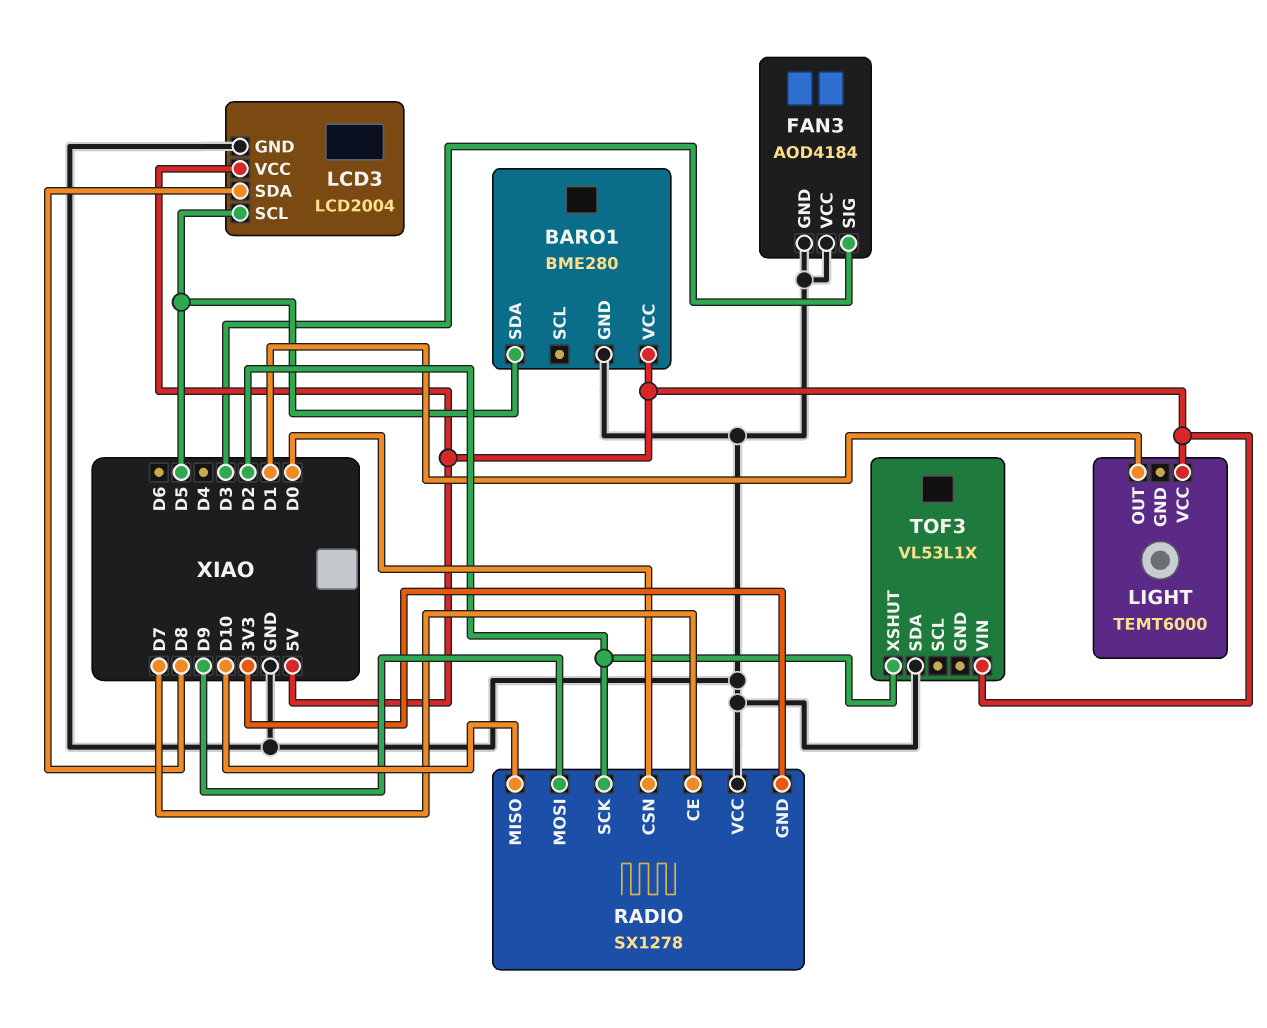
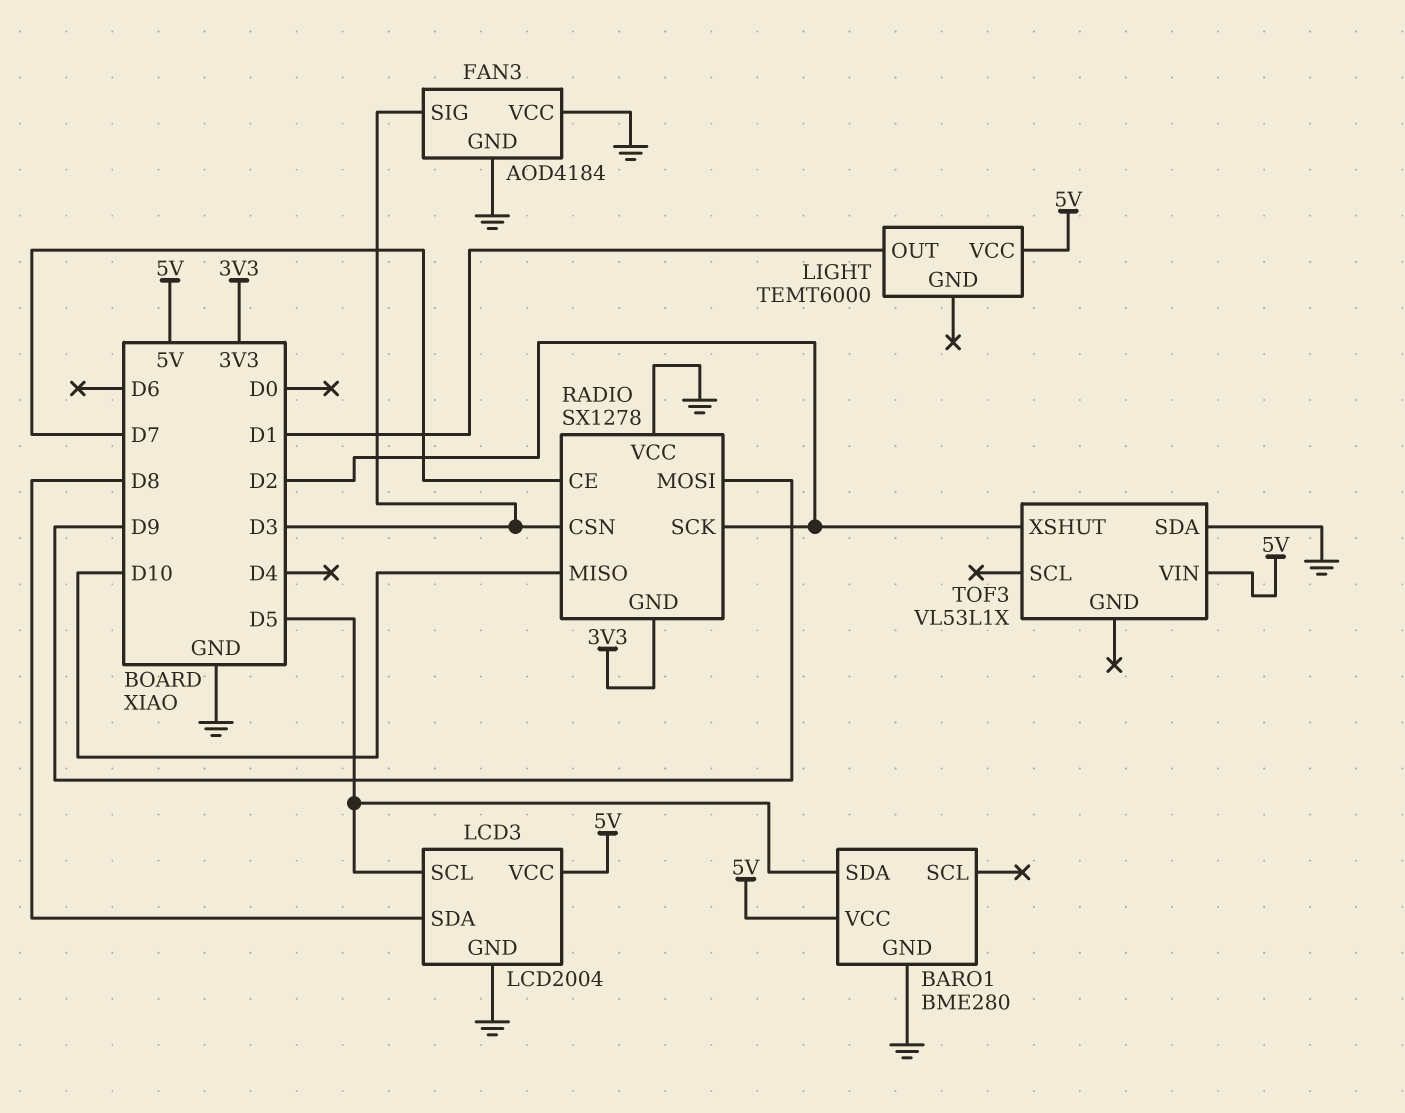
RADIO pin CSN: D0 -> D3

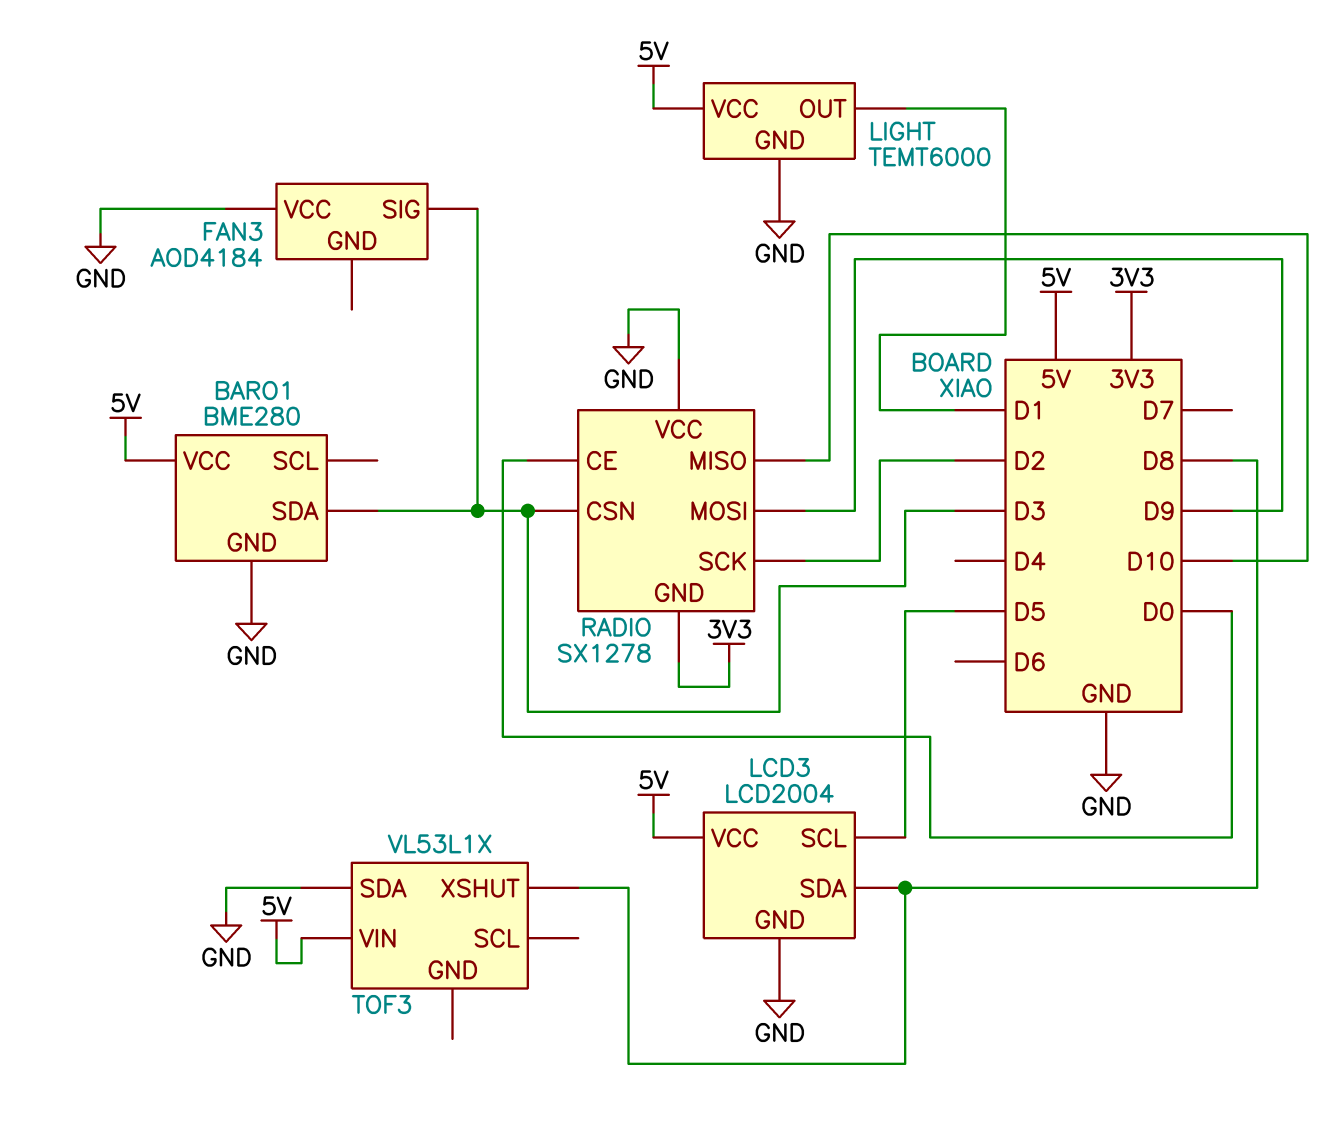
BARO1 pin SDA: D5 -> D3
FAN3 pin GND: GND -> none
LIGHT pin GND: none -> GND
RADIO pin CE: D7 -> D0
TOF3 pin XSHUT: D2 -> D8

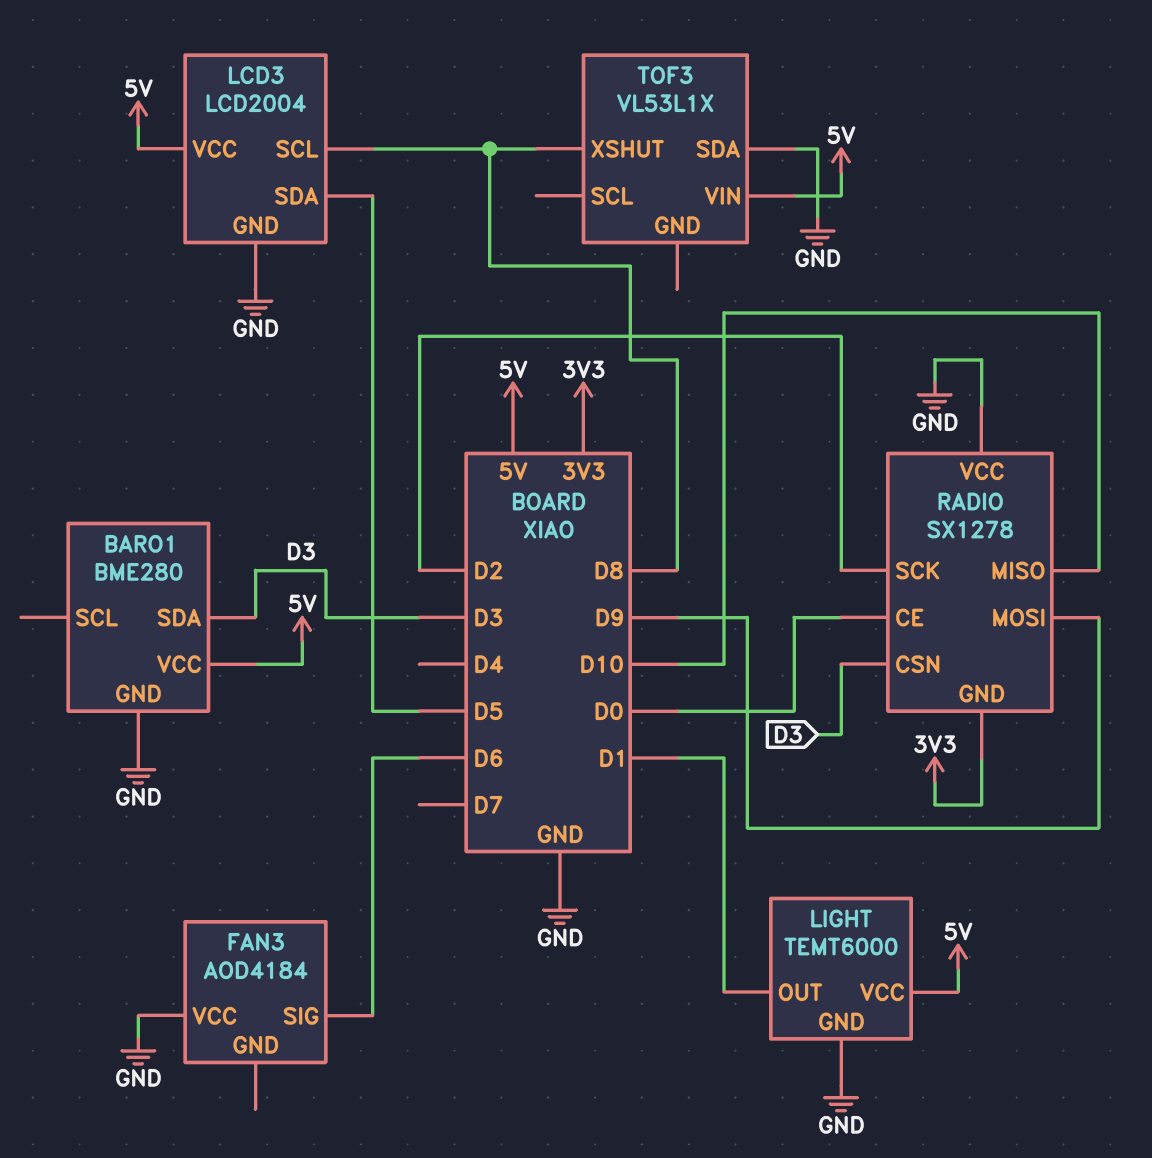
FAN3 pin SIG: D3 -> D6
LCD3 pin SCL: D5 -> D8
LCD3 pin SDA: D8 -> D5

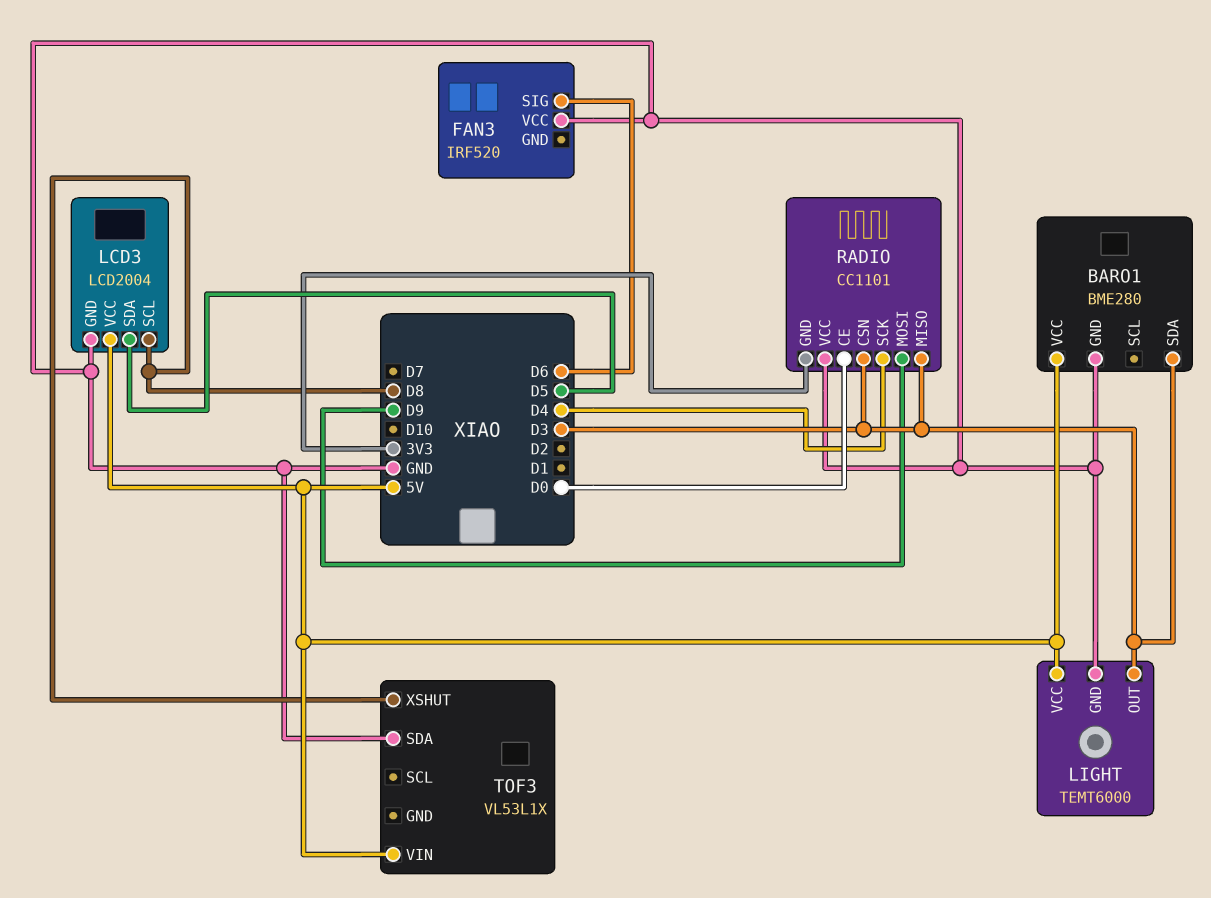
FAN3: AOD4184 -> IRF520
LIGHT pin OUT: D1 -> D3
RADIO: SX1278 -> CC1101
RADIO pin MISO: D10 -> D3
RADIO pin SCK: D2 -> D4

